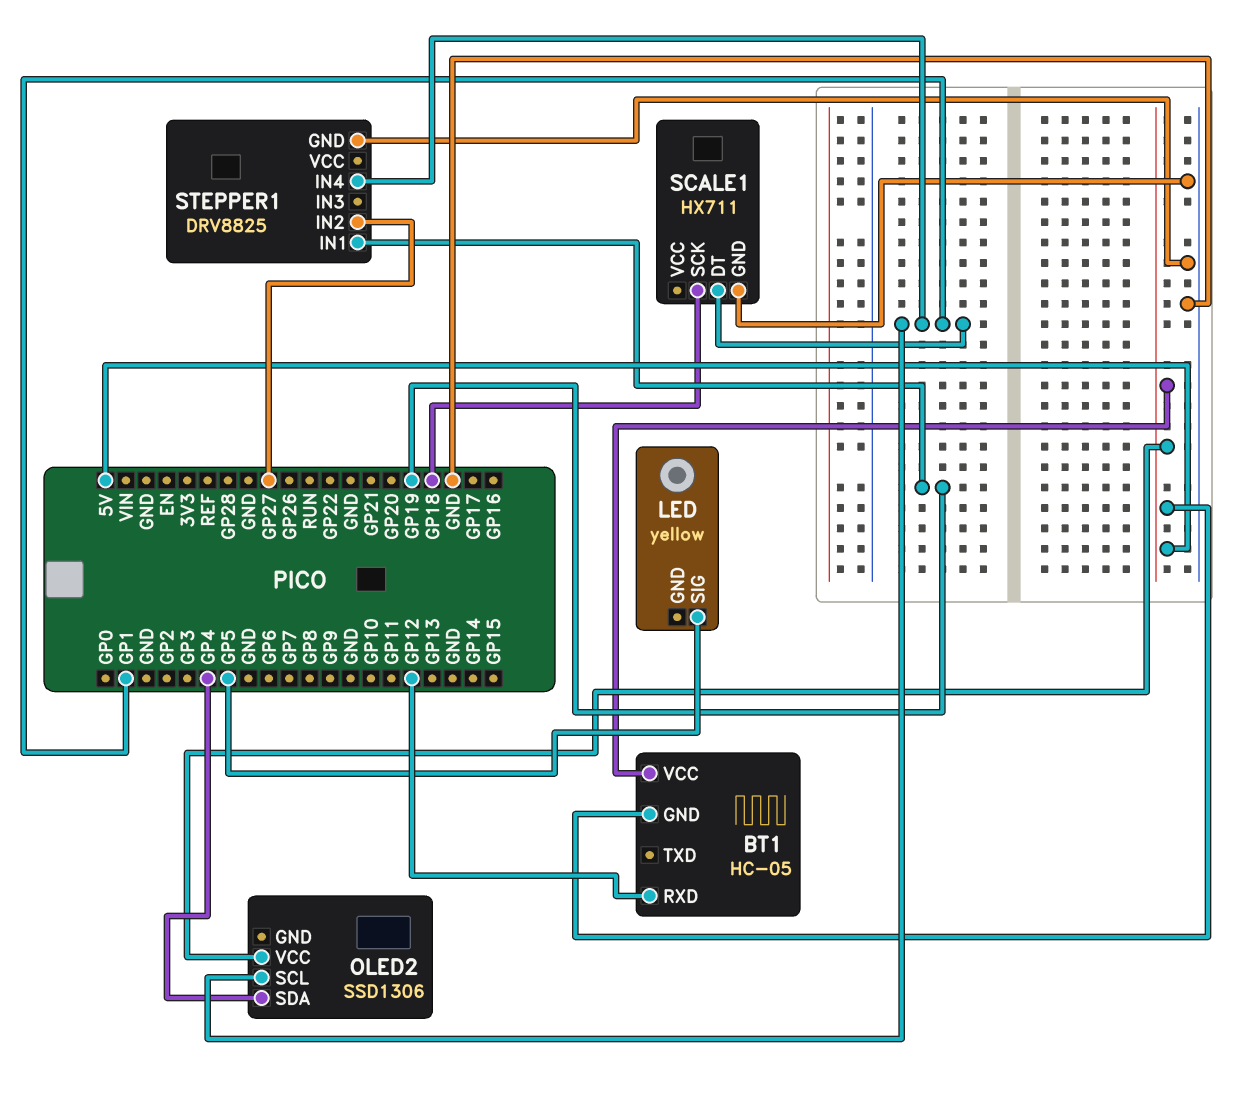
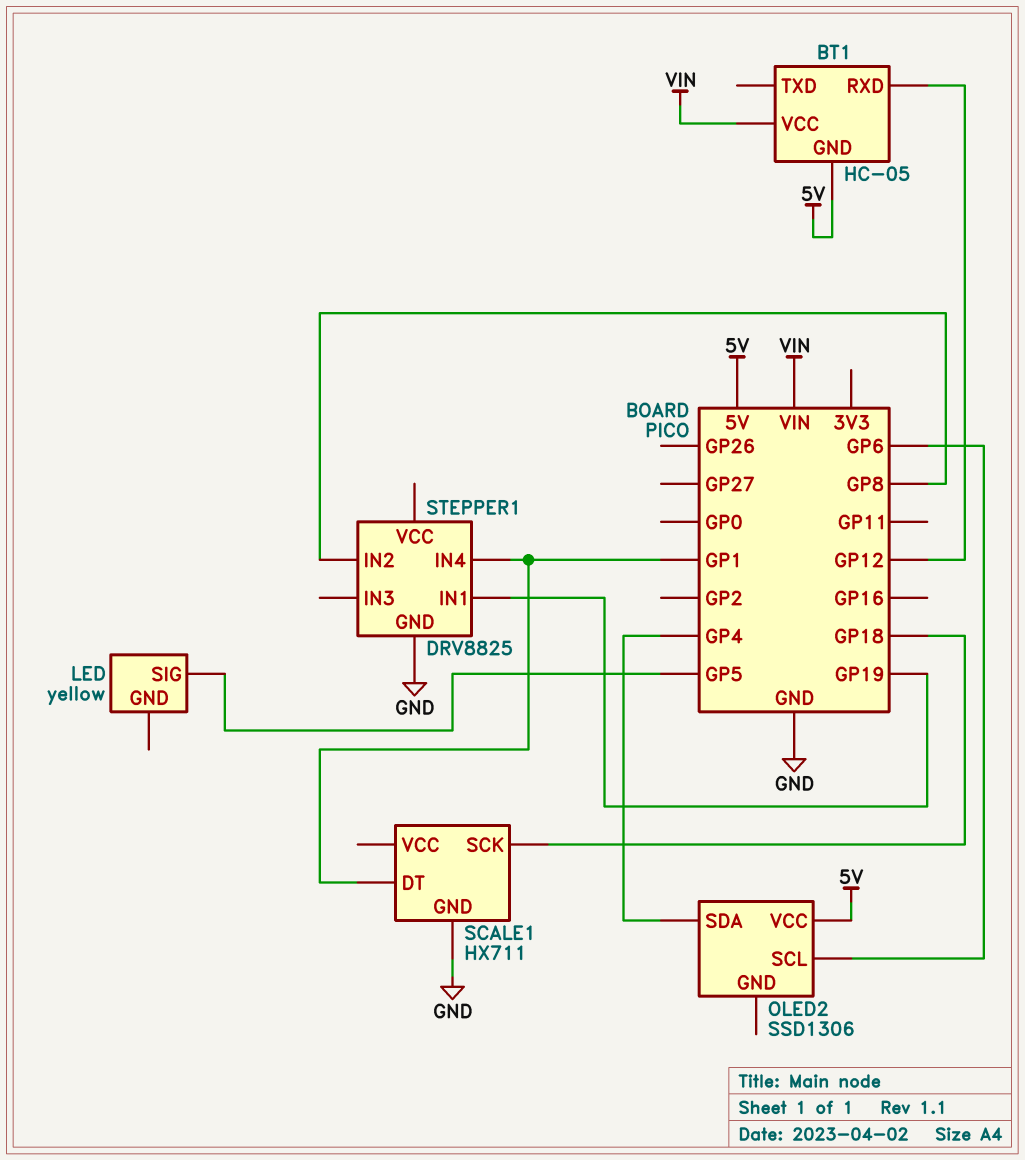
BT1 pin VCC: 5V -> VIN
OLED2 pin SCL: GP1 -> GP6
STEPPER1 pin IN2: GP27 -> GP8

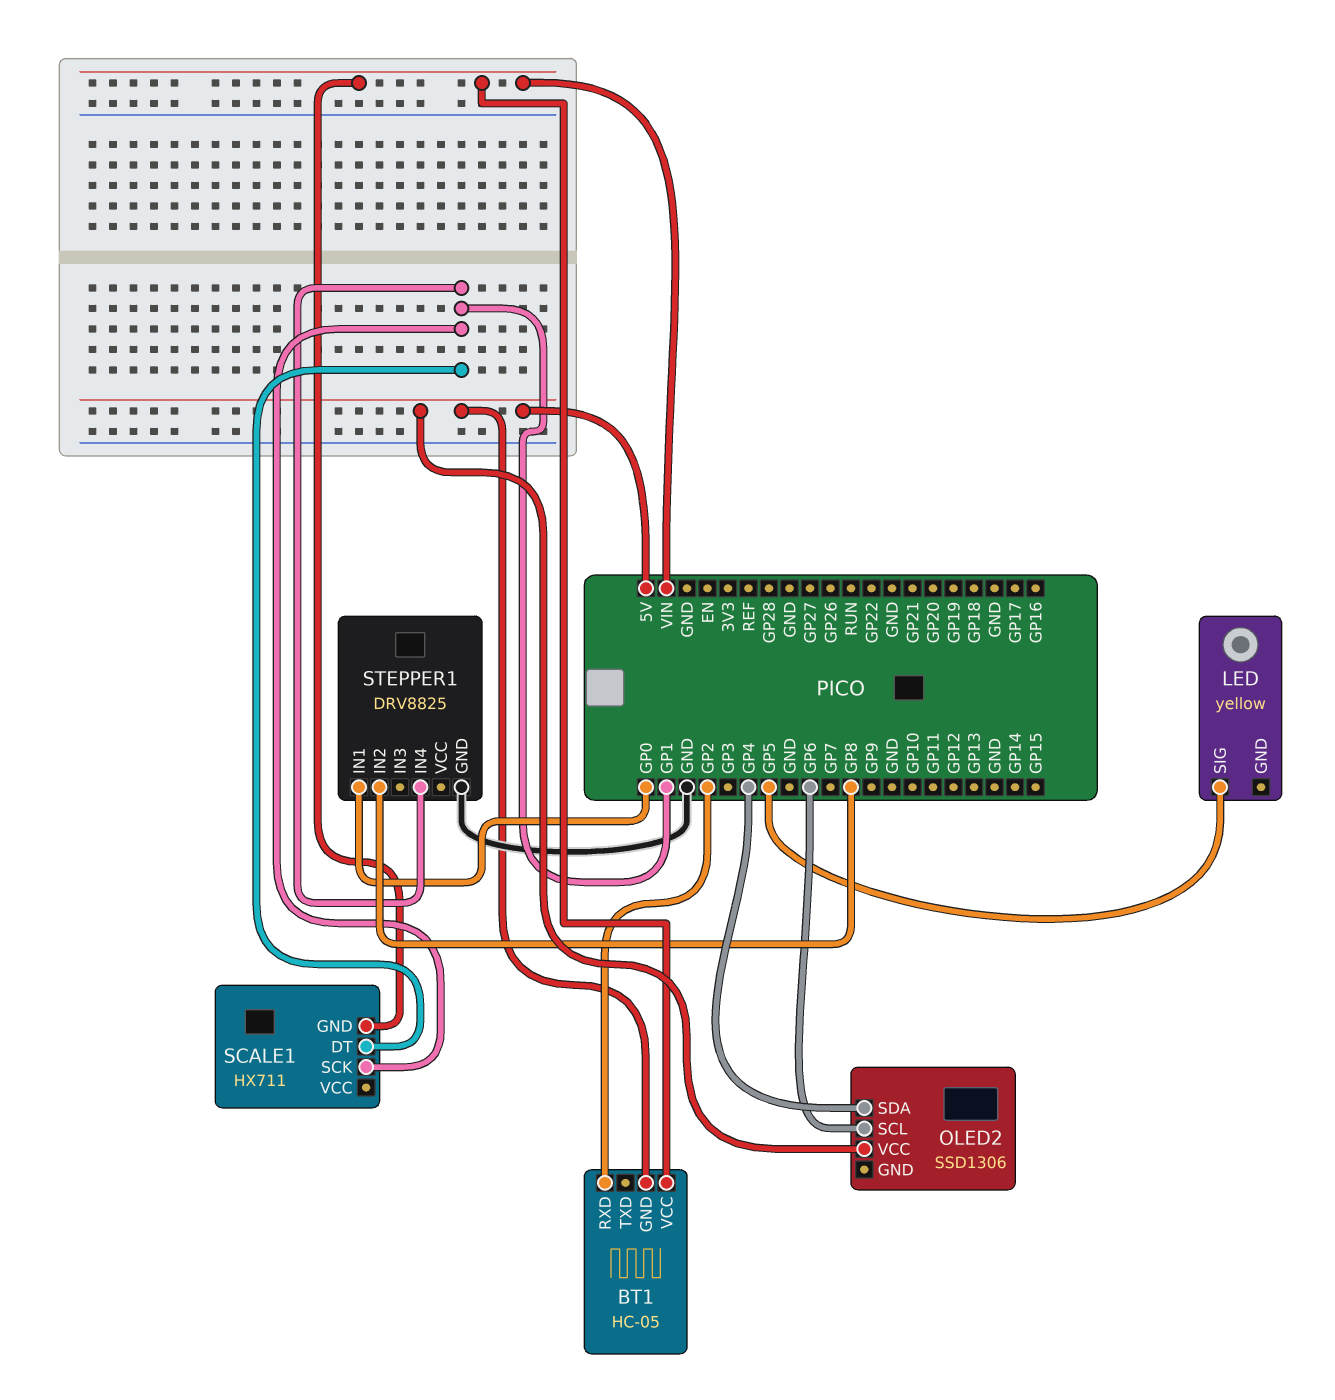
BT1 pin RXD: GP12 -> GP2
SCALE1 pin GND: GND -> VIN
SCALE1 pin SCK: GP18 -> GP1
STEPPER1 pin IN1: GP19 -> GP0

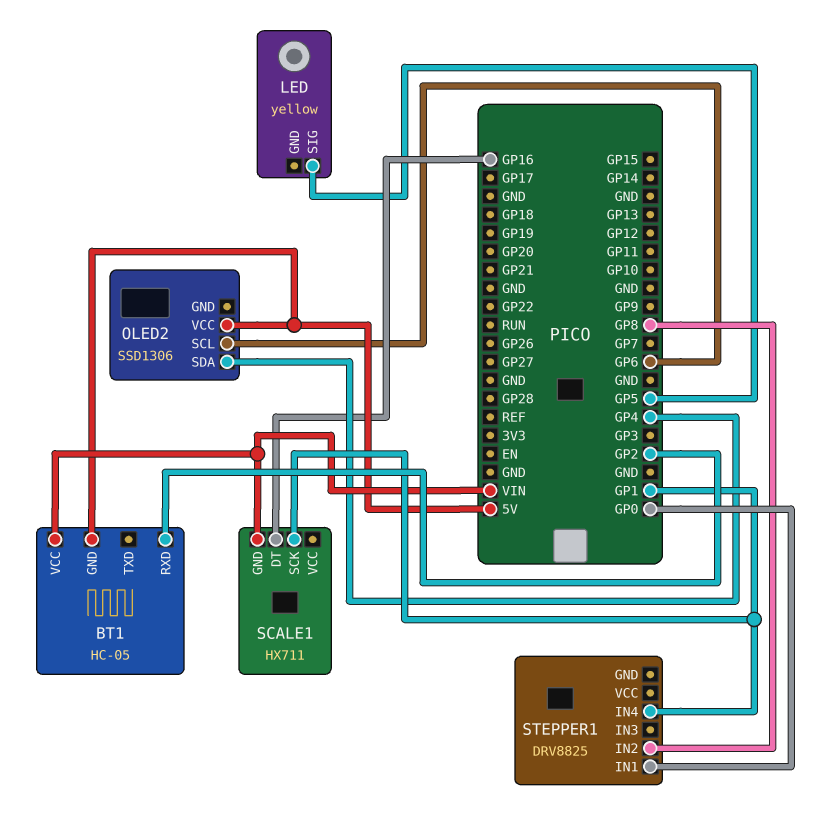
SCALE1 pin DT: GP1 -> GP16
STEPPER1 pin GND: GND -> none

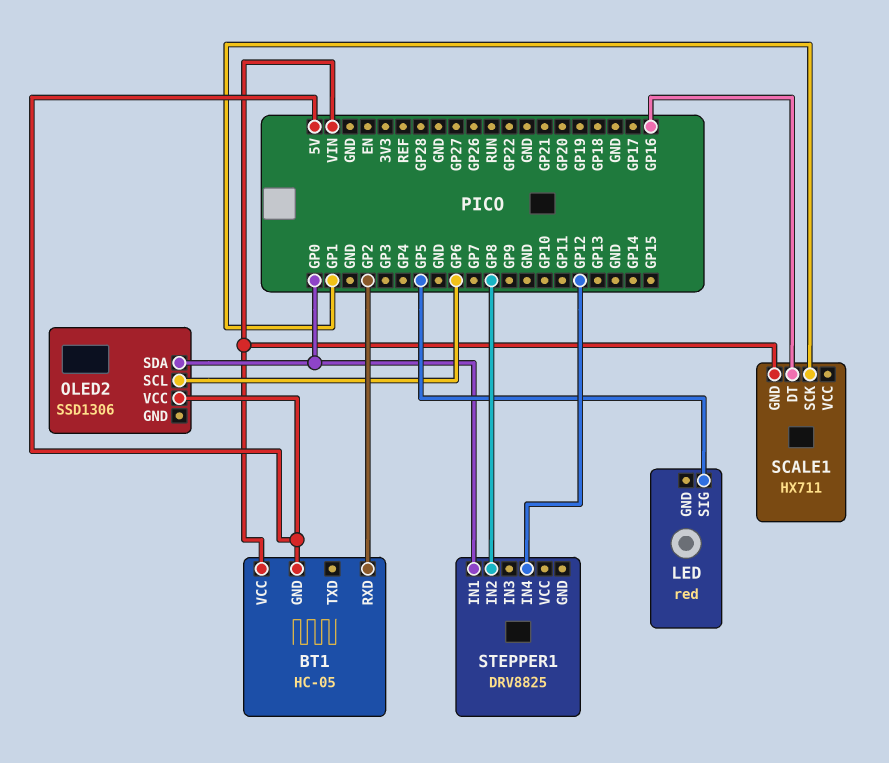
LED: yellow -> red
OLED2 pin SDA: GP4 -> GP0
STEPPER1 pin IN4: GP1 -> GP12

